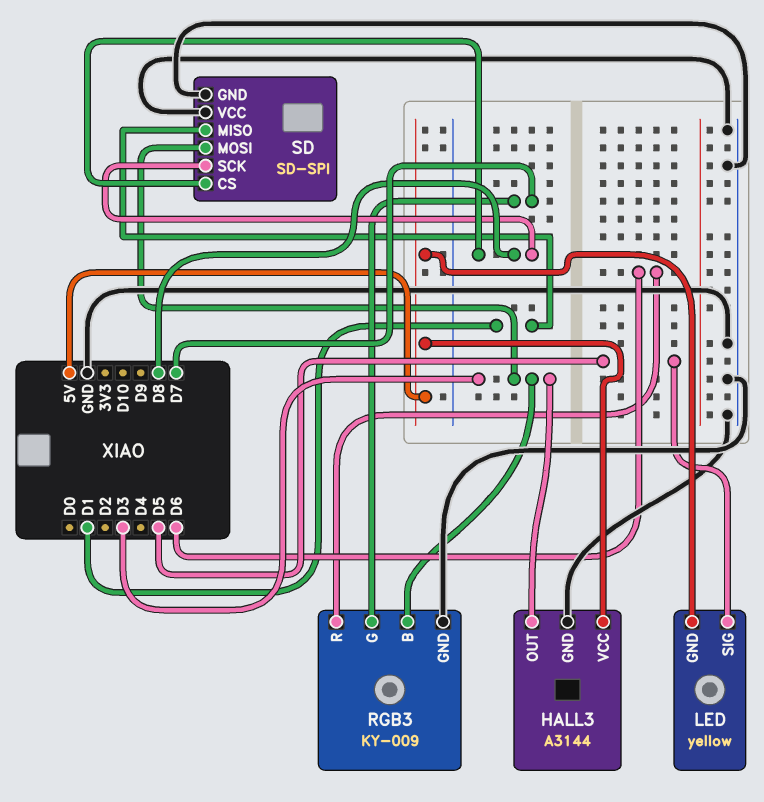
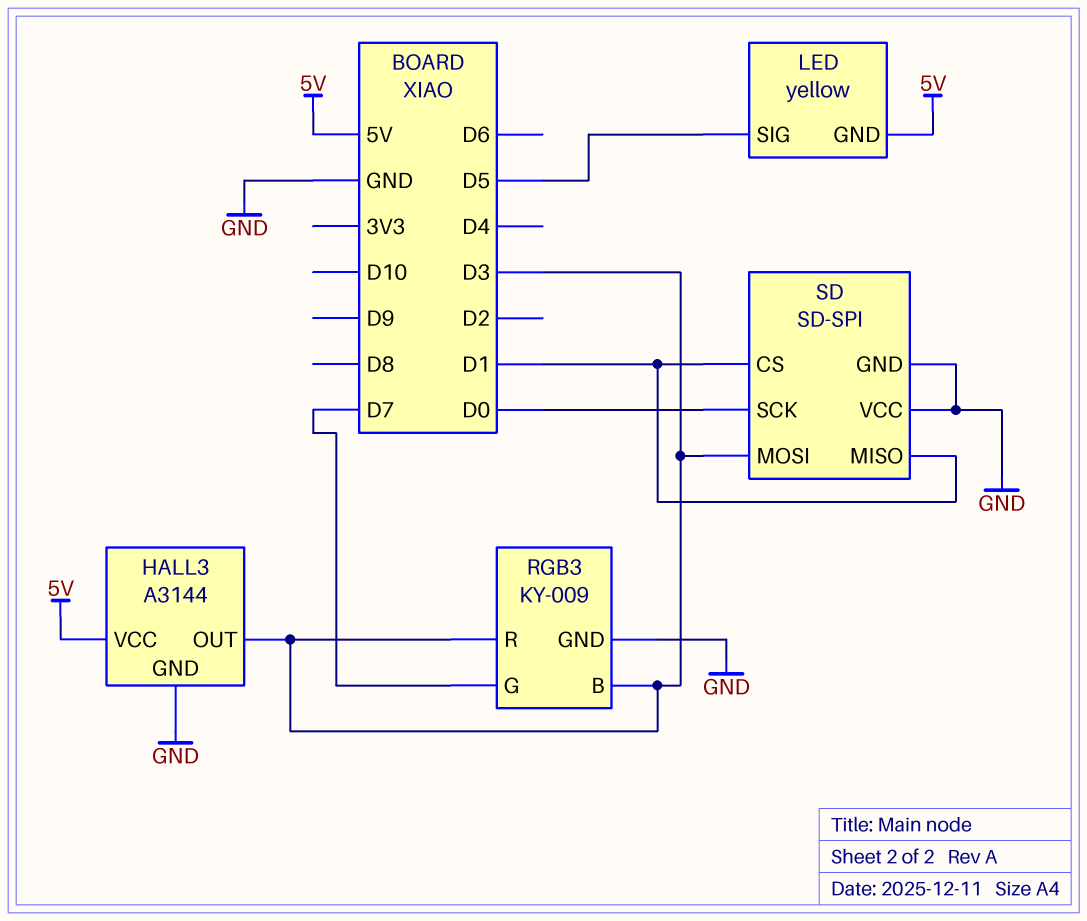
RGB3 pin R: D6 -> D3
SD pin CS: D8 -> D1
SD pin SCK: D8 -> D0

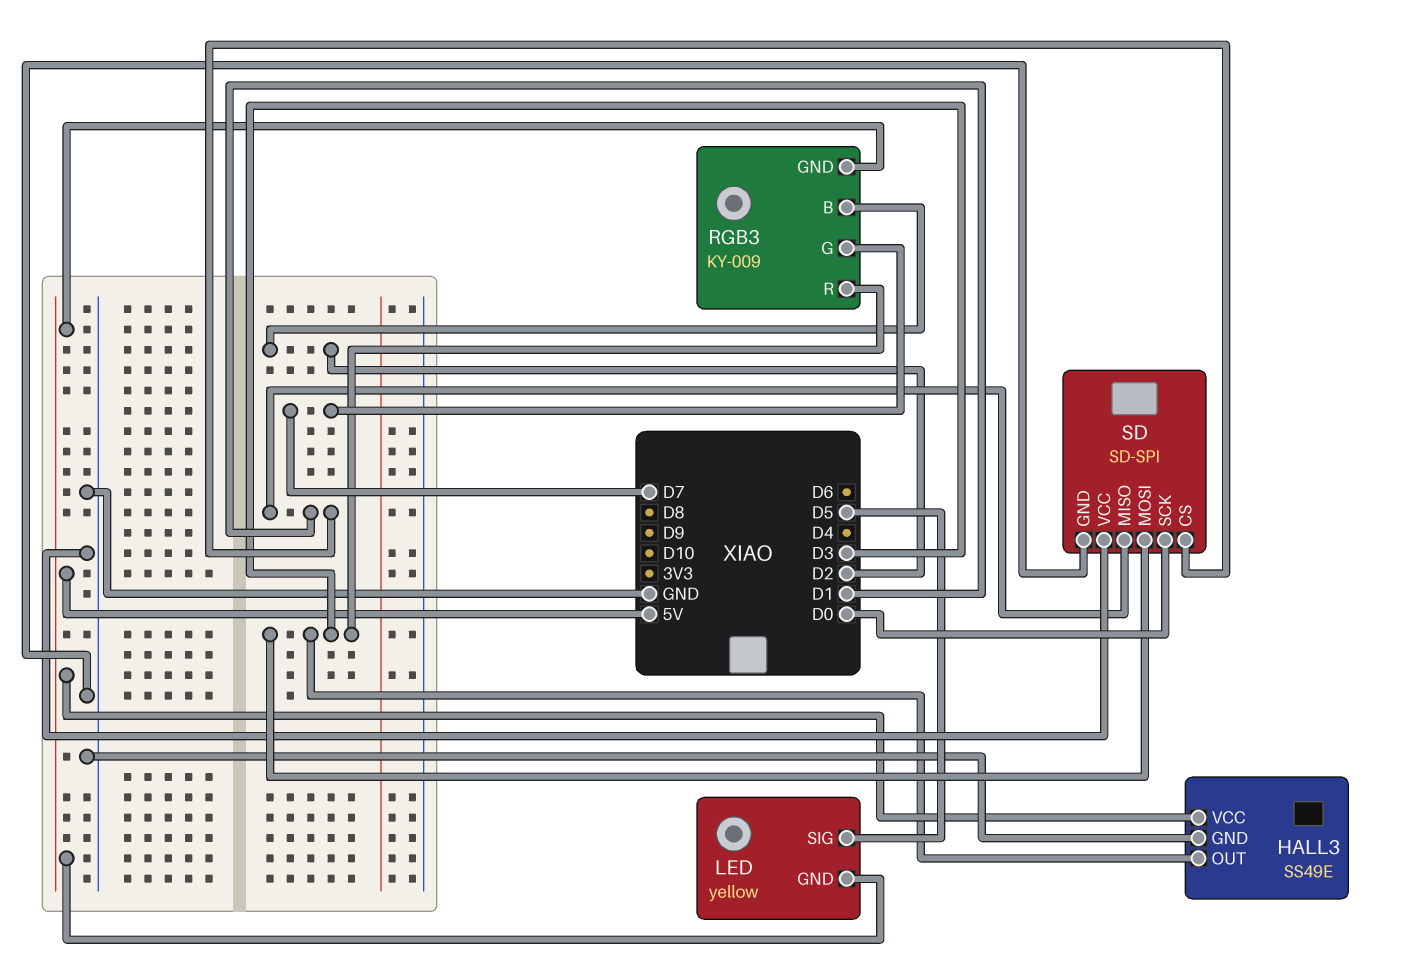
HALL3: A3144 -> SS49E
RGB3 pin B: D3 -> D2
RGB3 pin GND: GND -> 5V

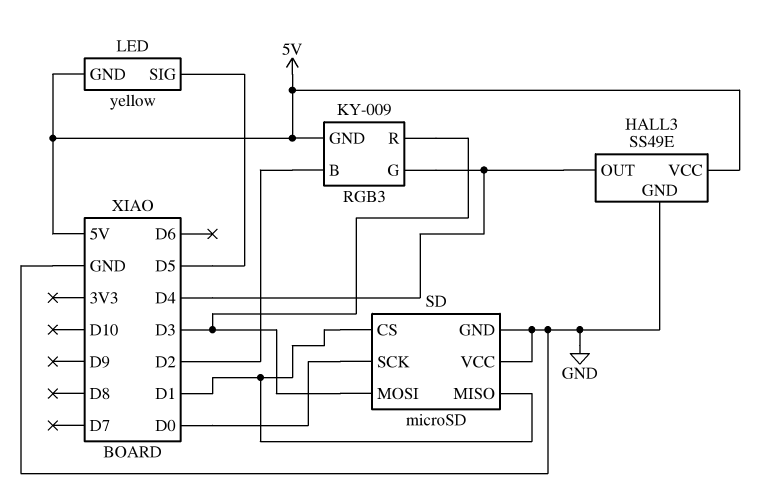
HALL3 pin OUT: D3 -> D4
RGB3 pin G: D7 -> D4
SD: SD-SPI -> microSD

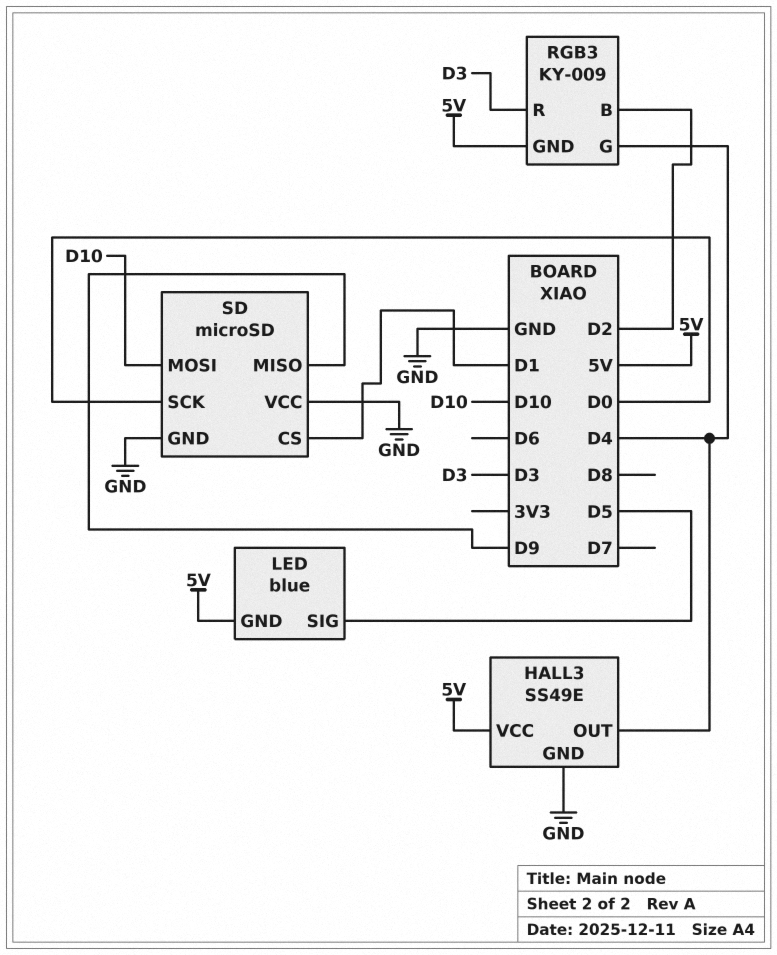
LED: yellow -> blue
SD pin MISO: D1 -> D9
SD pin MOSI: D3 -> D10

